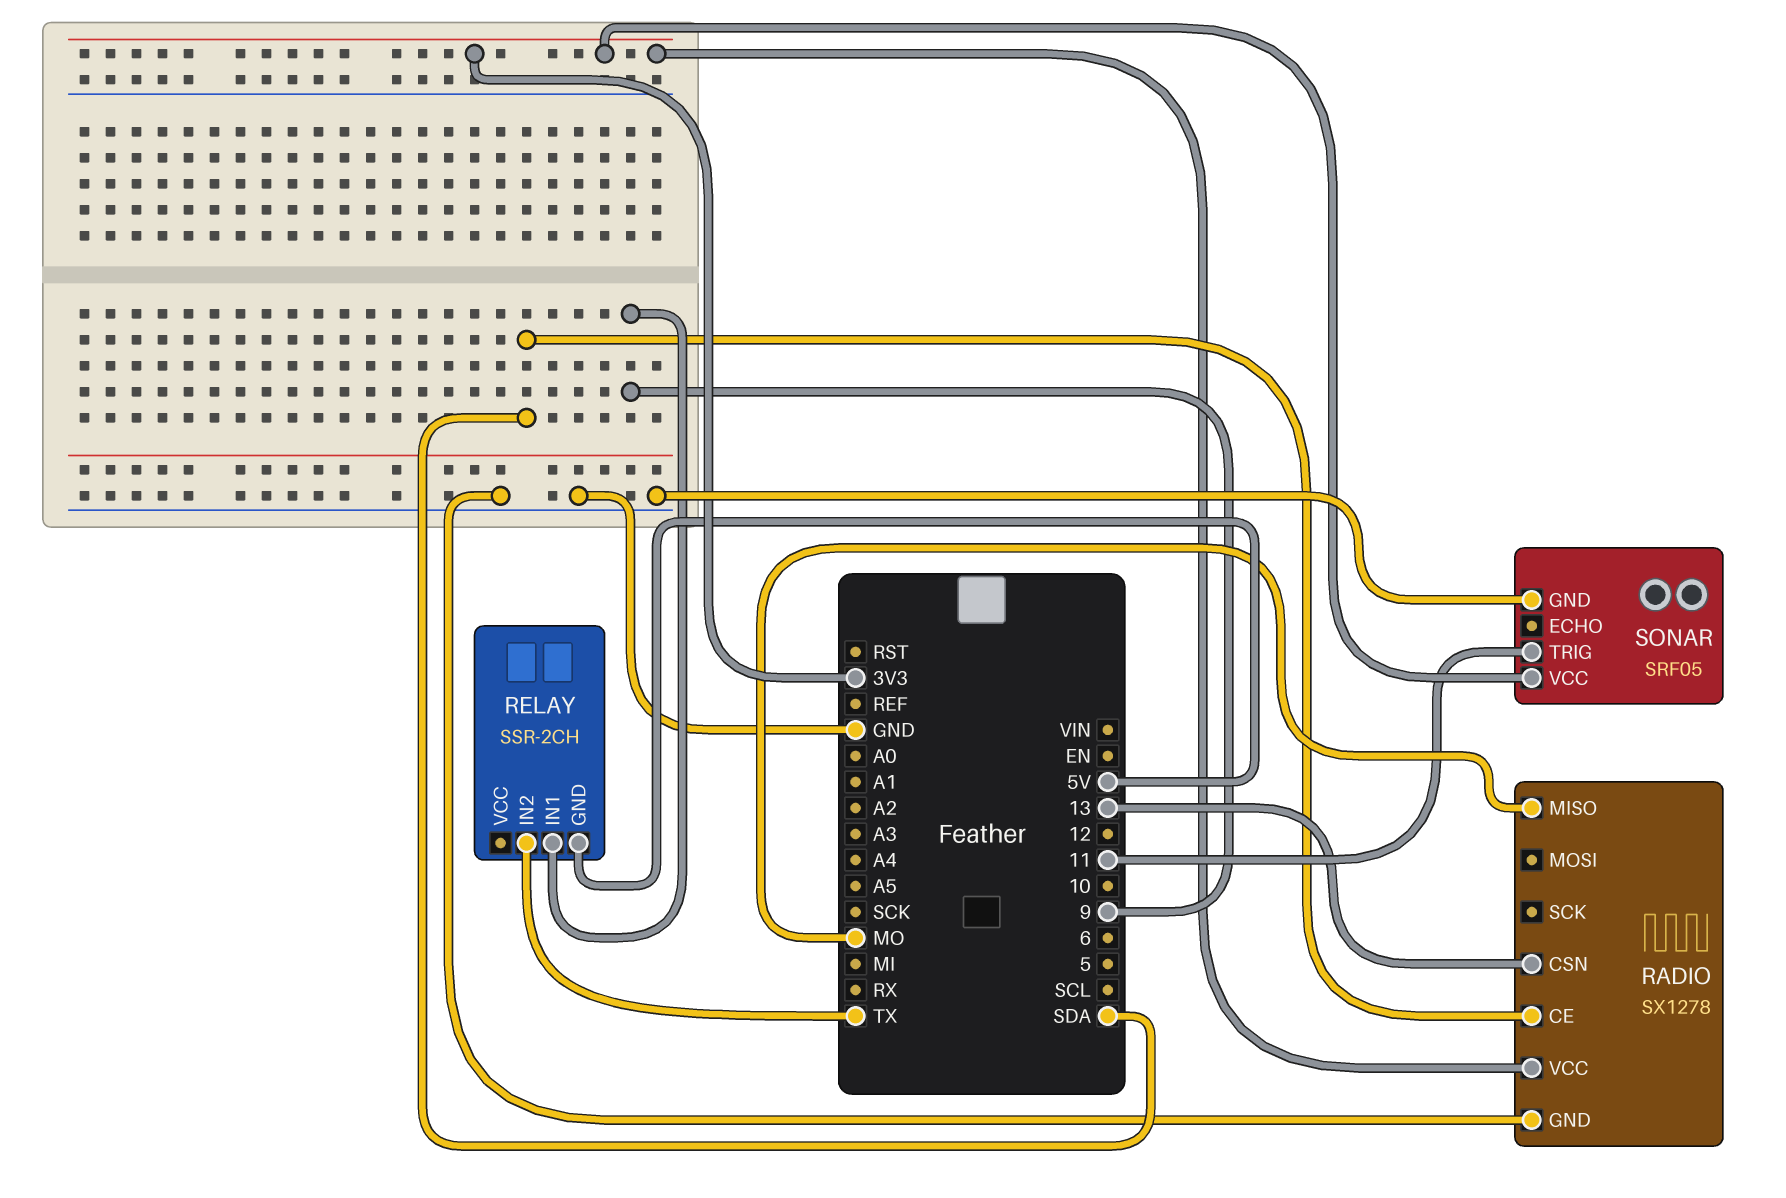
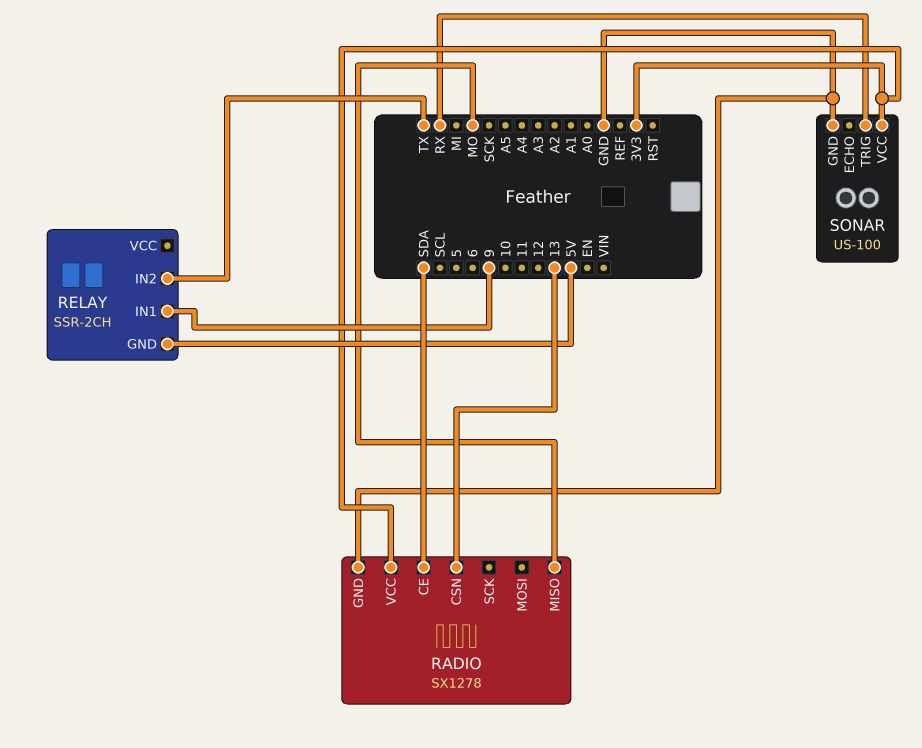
SONAR: SRF05 -> US-100
SONAR pin TRIG: 11 -> RX

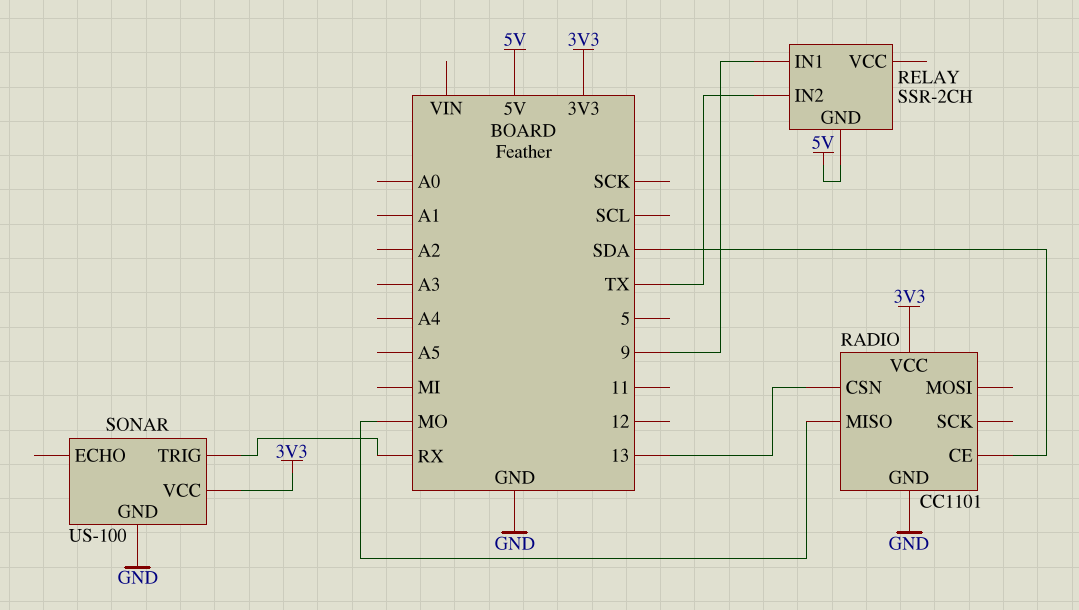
RADIO: SX1278 -> CC1101

